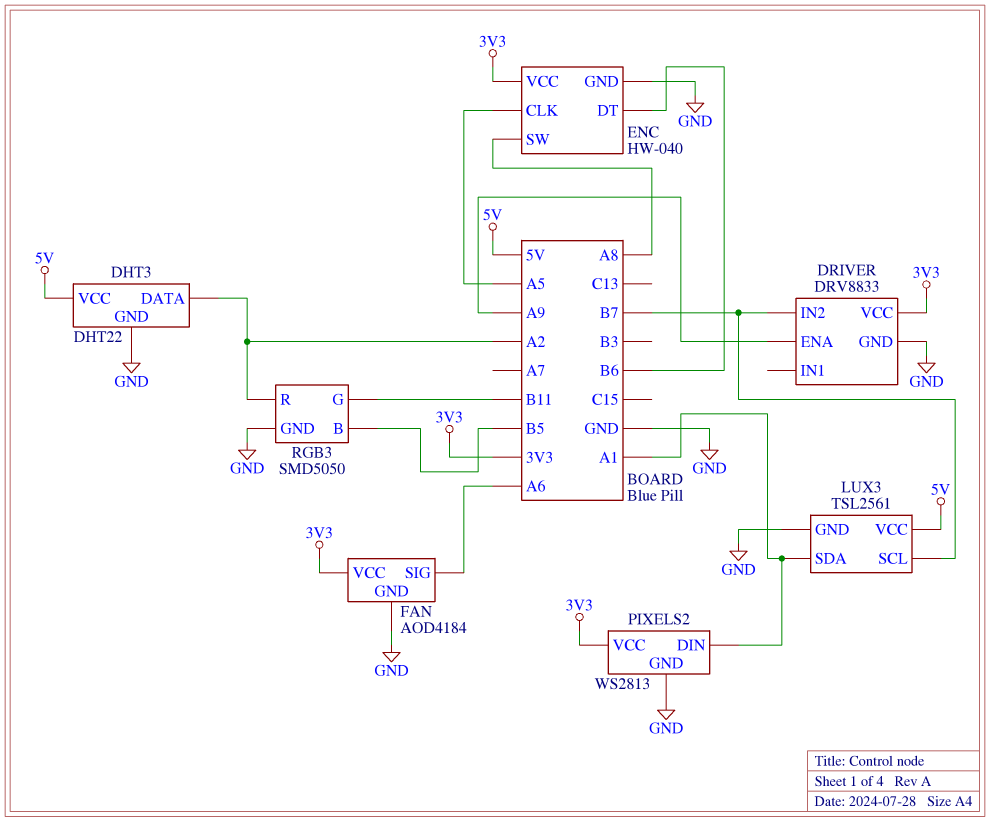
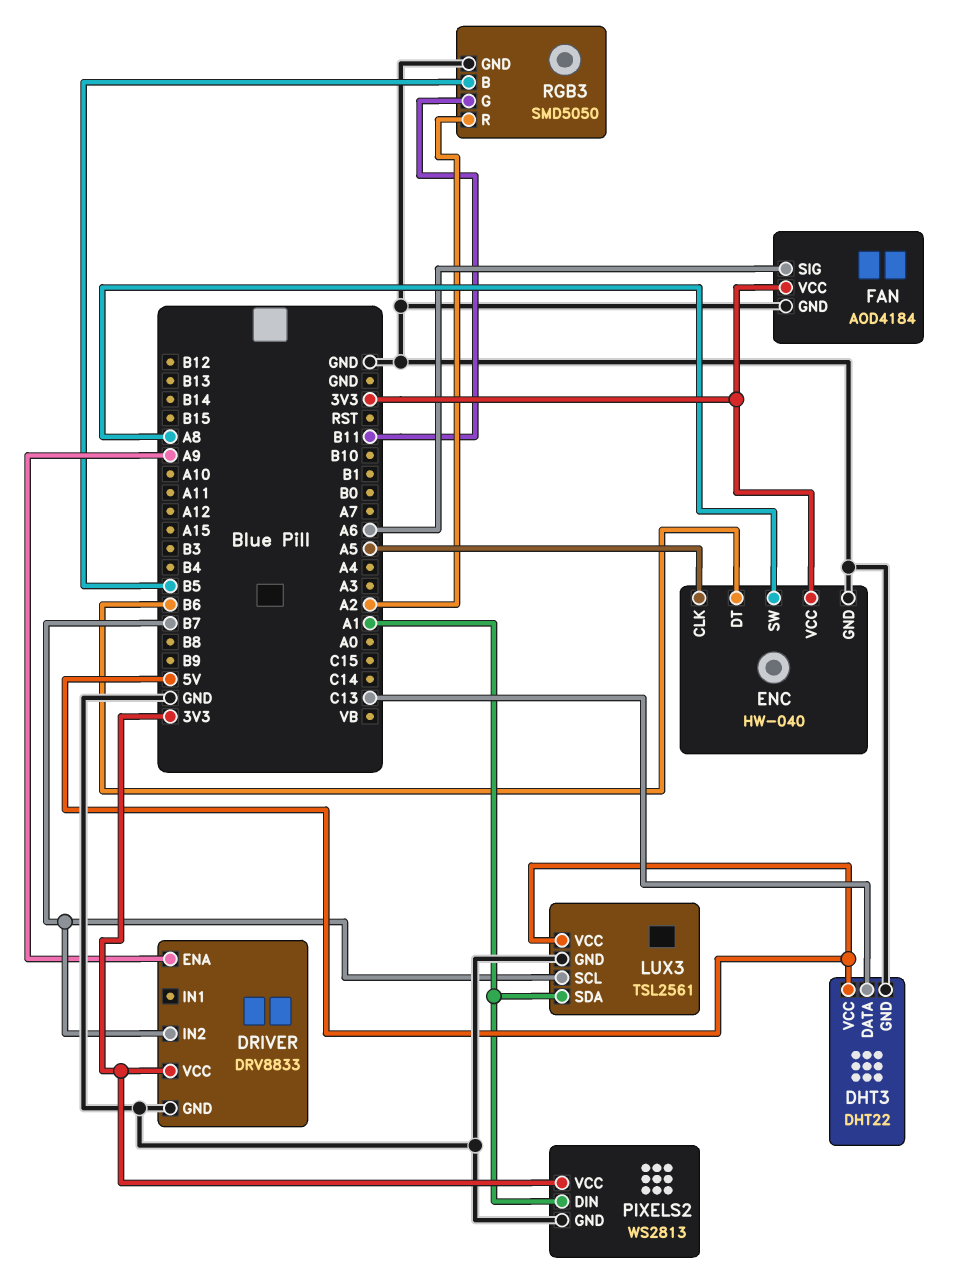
DHT3 pin DATA: A2 -> C13

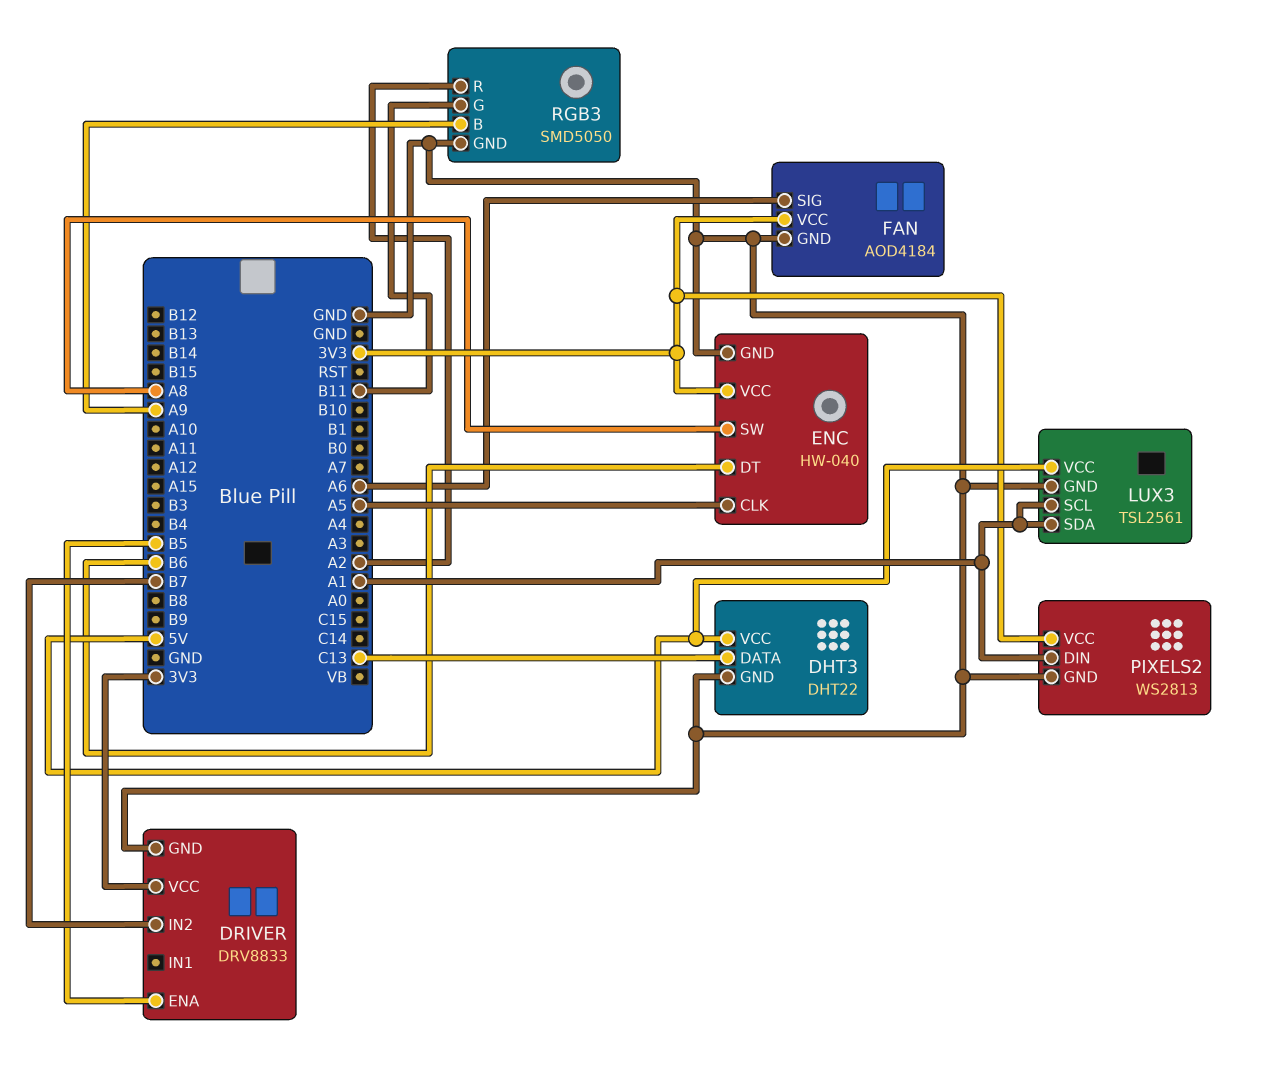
DRIVER pin ENA: A9 -> B5
LUX3 pin SCL: B7 -> A1
RGB3 pin B: B5 -> A9

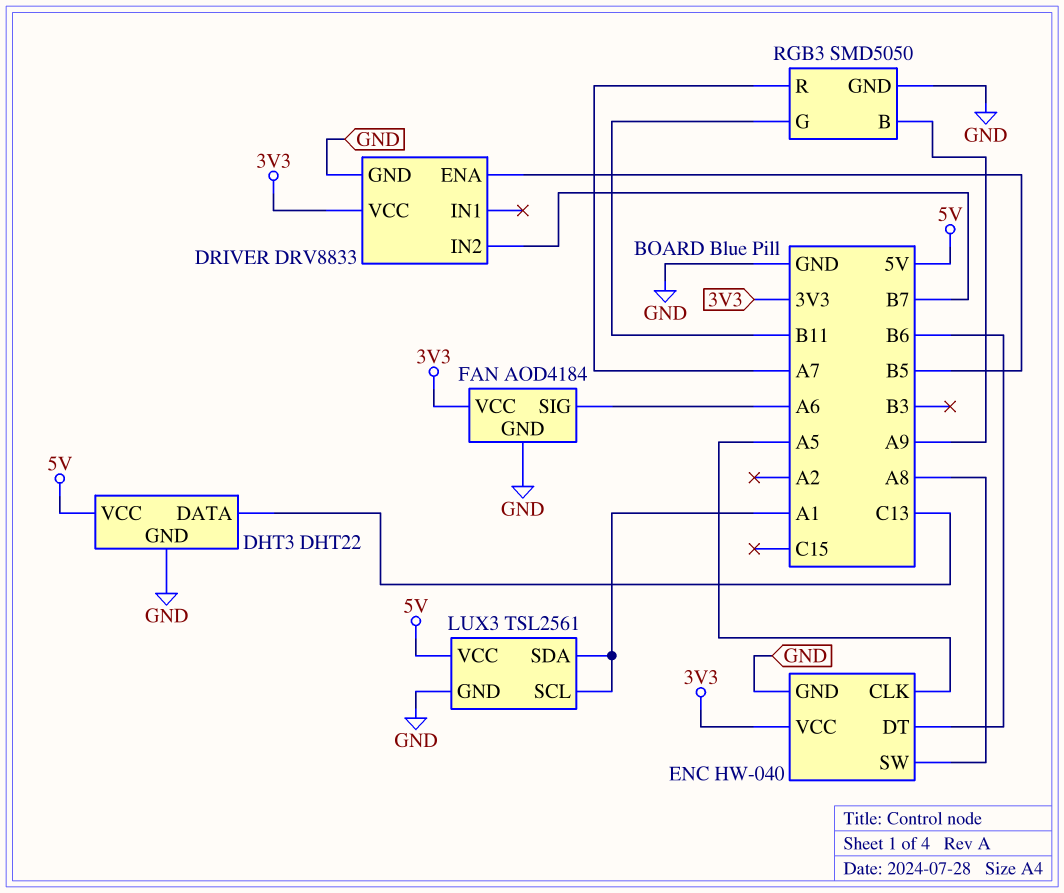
PIXELS2: WS2813 -> none
PIXELS2 pin DIN: A1 -> none
PIXELS2 pin GND: GND -> none
PIXELS2 pin VCC: 3V3 -> none
RGB3 pin R: A2 -> A7

